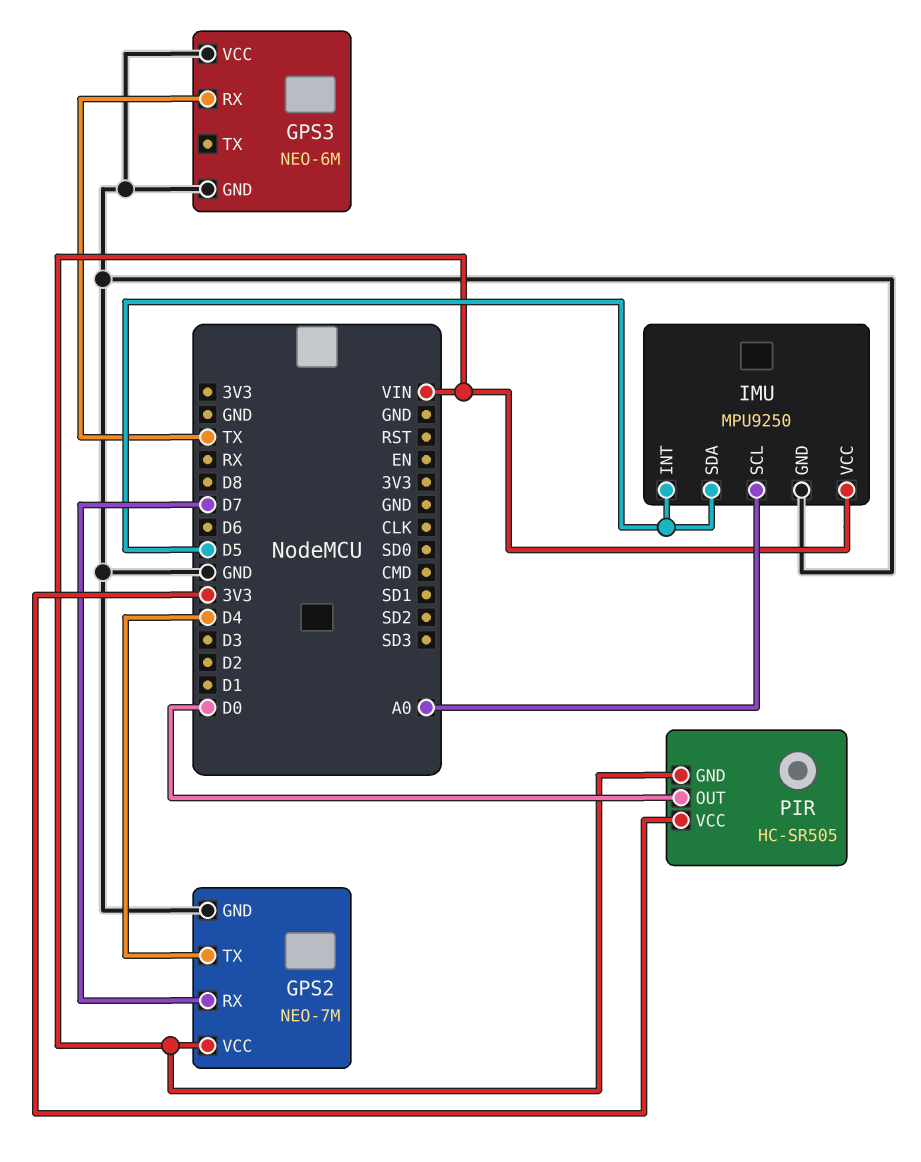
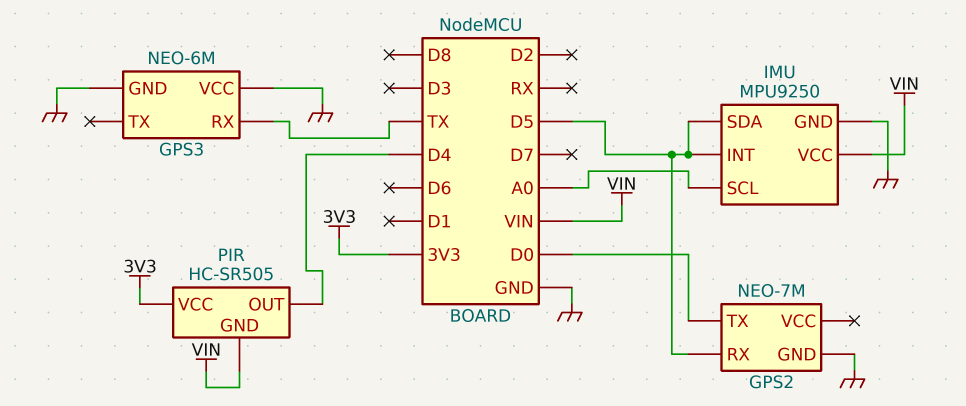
GPS2 pin RX: D7 -> D5
GPS2 pin TX: D4 -> D0
GPS2 pin VCC: VIN -> none
PIR pin OUT: D0 -> D4

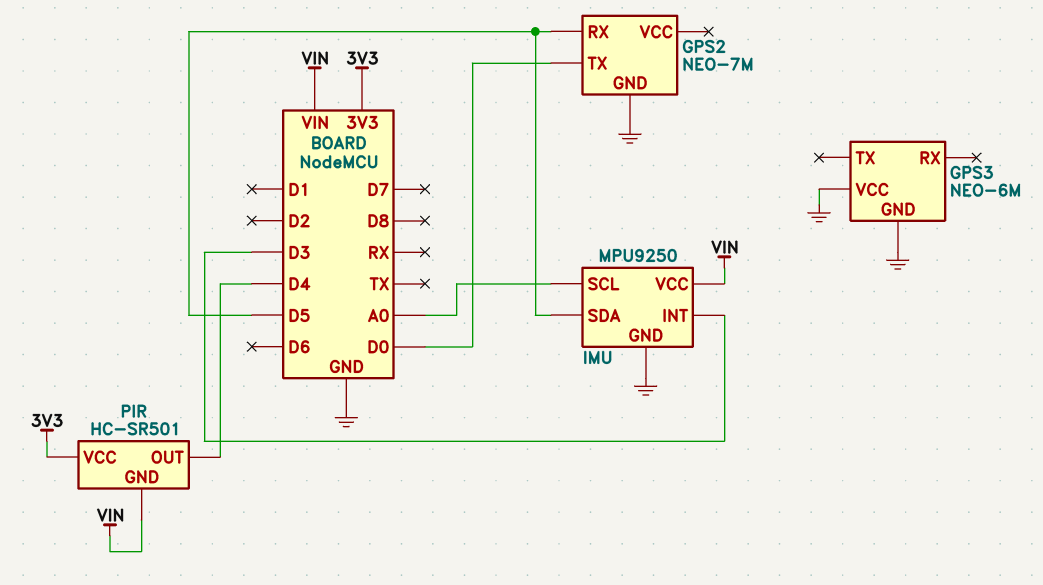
GPS3 pin RX: TX -> none
IMU pin INT: D5 -> D3
PIR: HC-SR505 -> HC-SR501

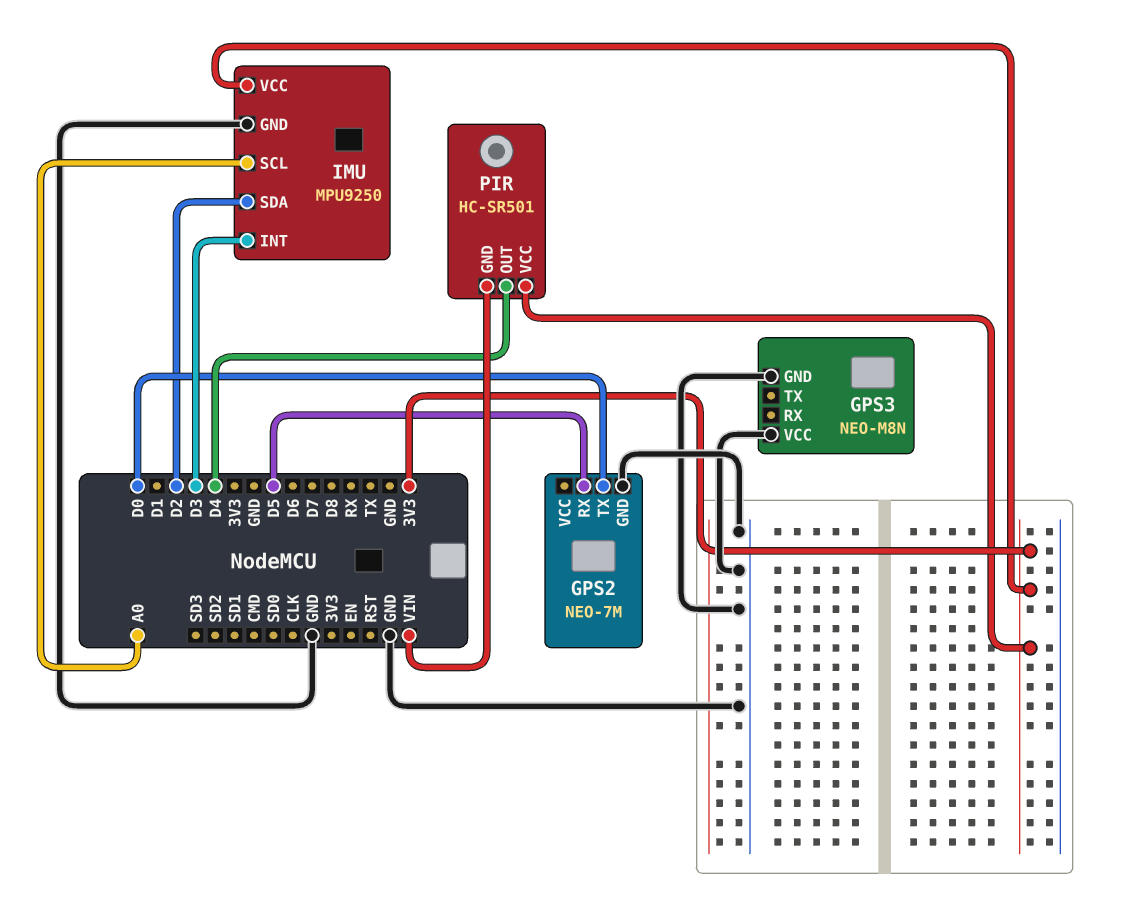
GPS3: NEO-6M -> NEO-M8N
IMU pin SDA: D5 -> D2
IMU pin VCC: VIN -> 3V3

